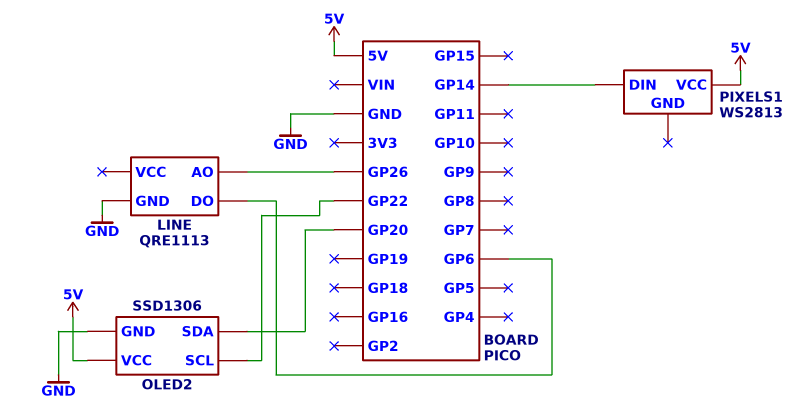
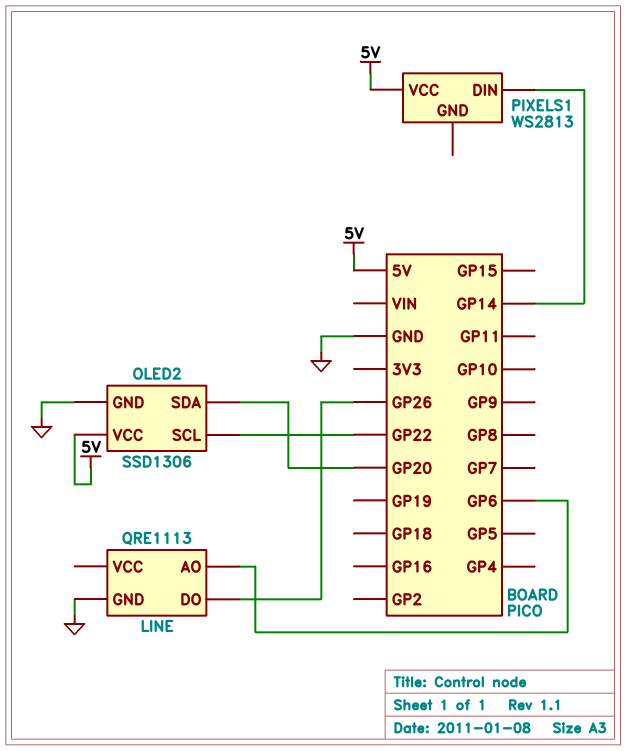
LINE pin AO: GP26 -> GP6
LINE pin DO: GP6 -> GP26

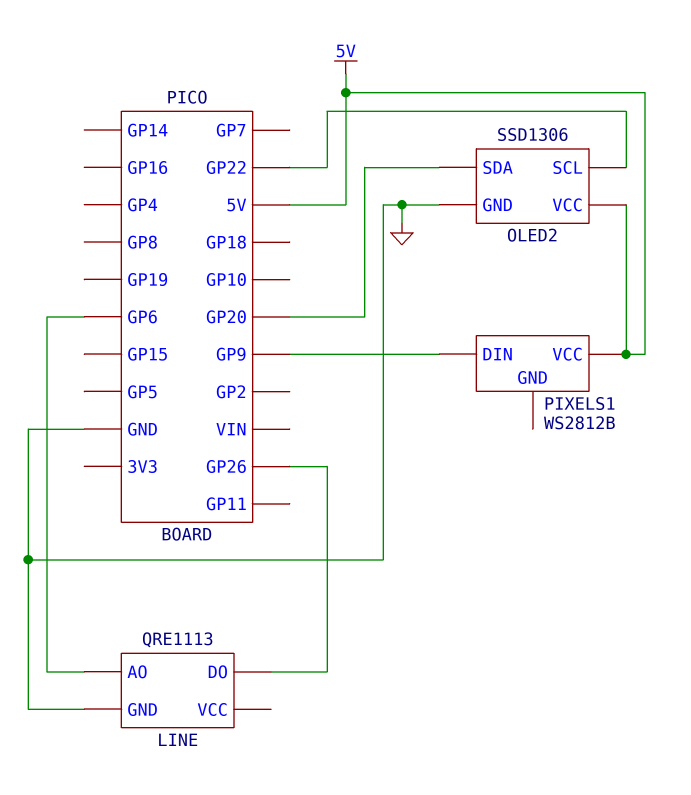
PIXELS1: WS2813 -> WS2812B
PIXELS1 pin DIN: GP14 -> GP9

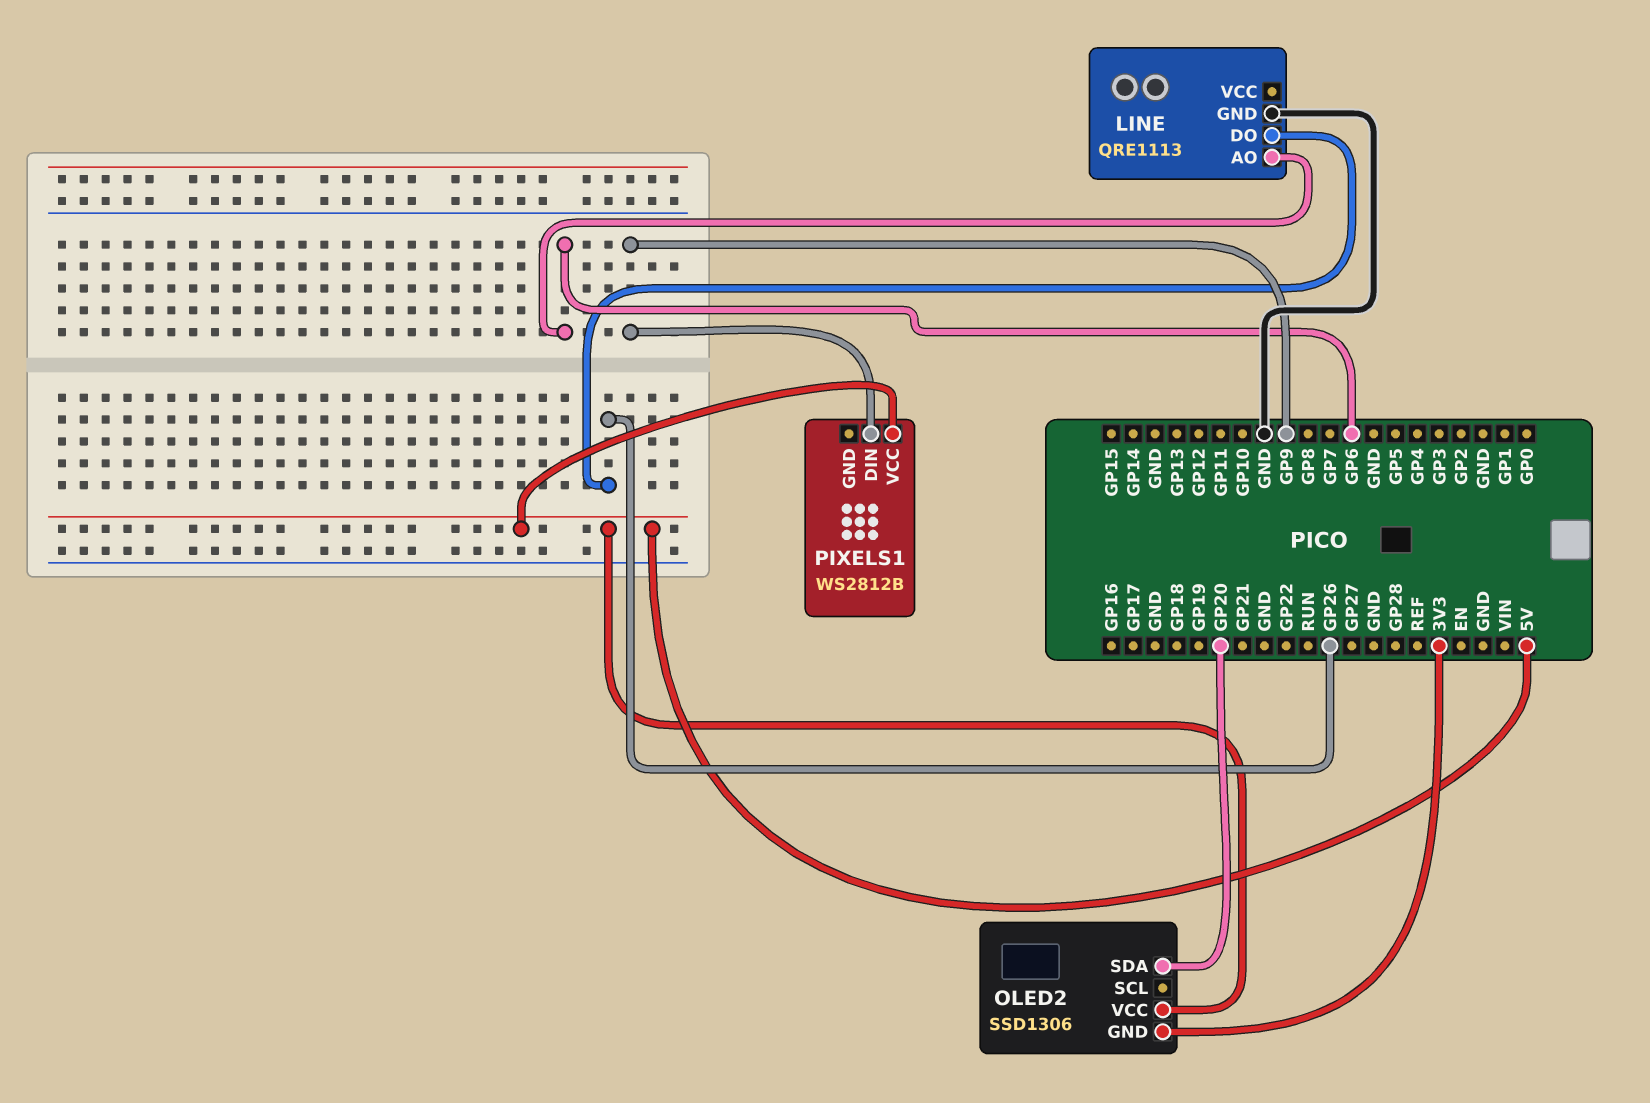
OLED2 pin GND: GND -> 3V3
OLED2 pin SCL: GP22 -> none

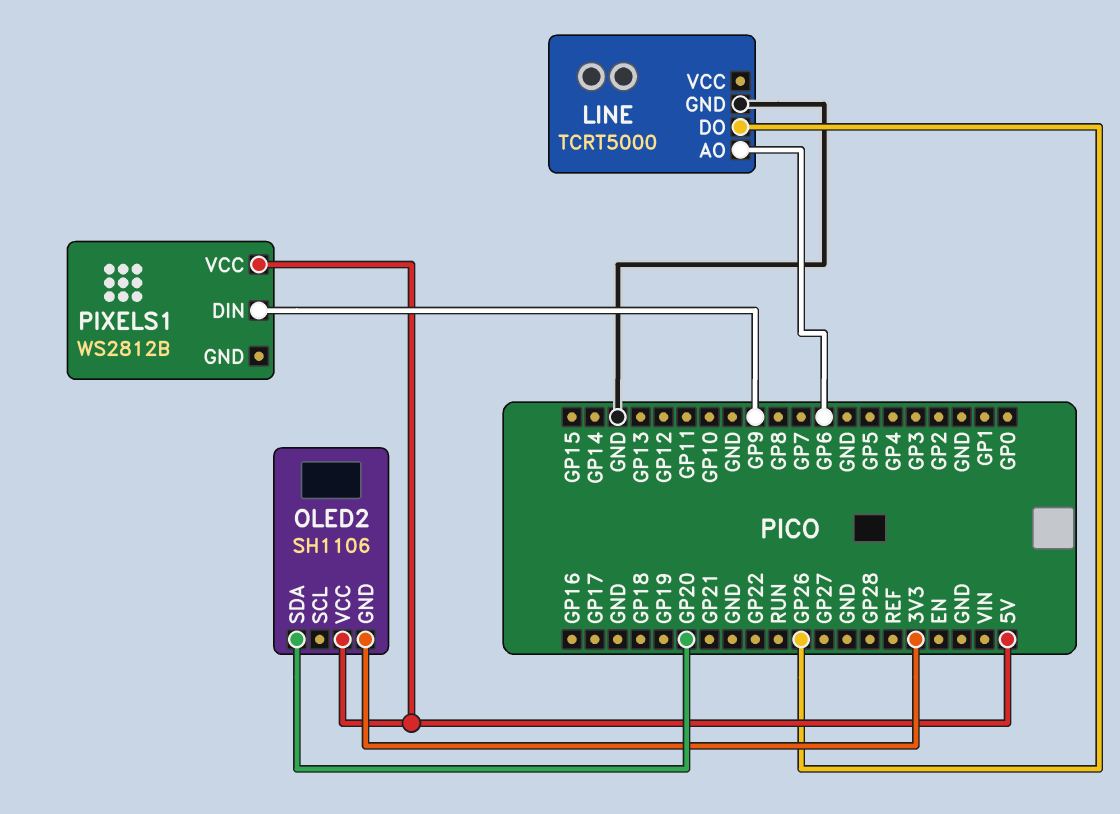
LINE: QRE1113 -> TCRT5000
OLED2: SSD1306 -> SH1106

